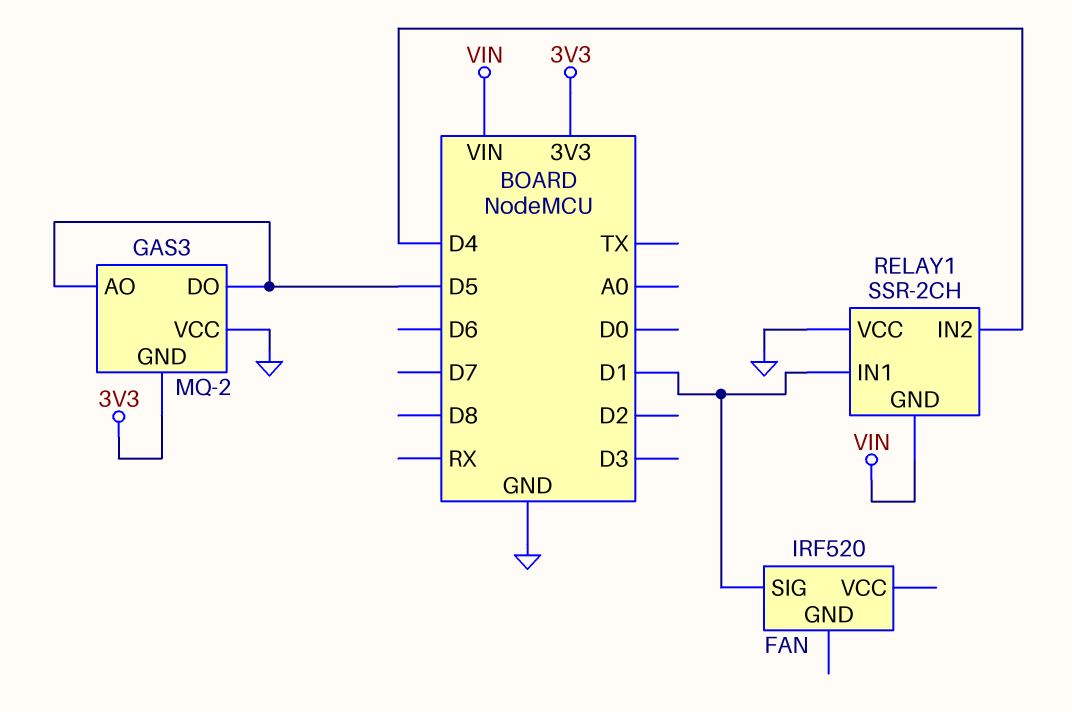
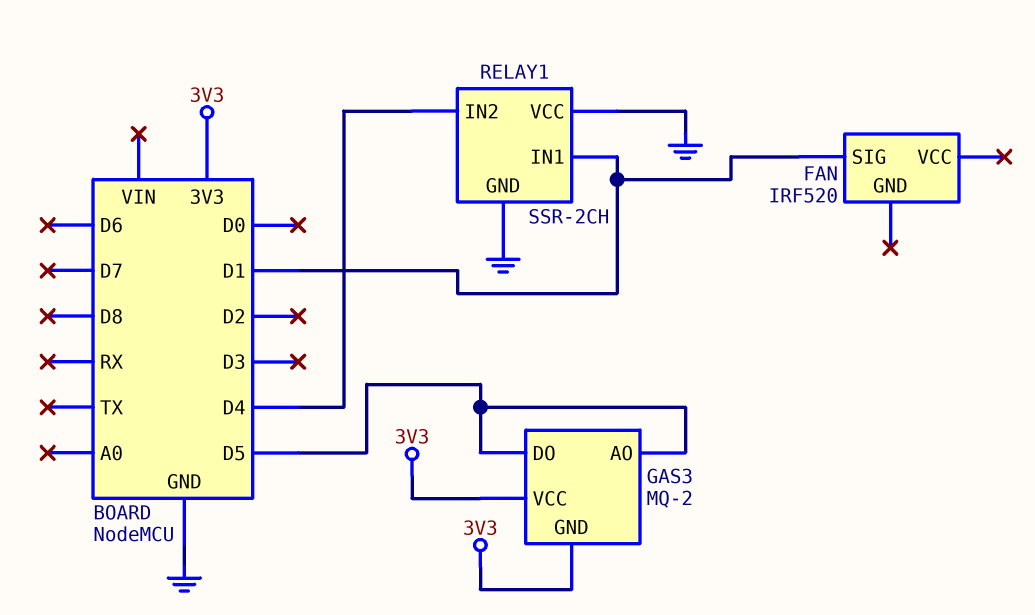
GAS3 pin VCC: GND -> 3V3
RELAY1 pin GND: VIN -> GND

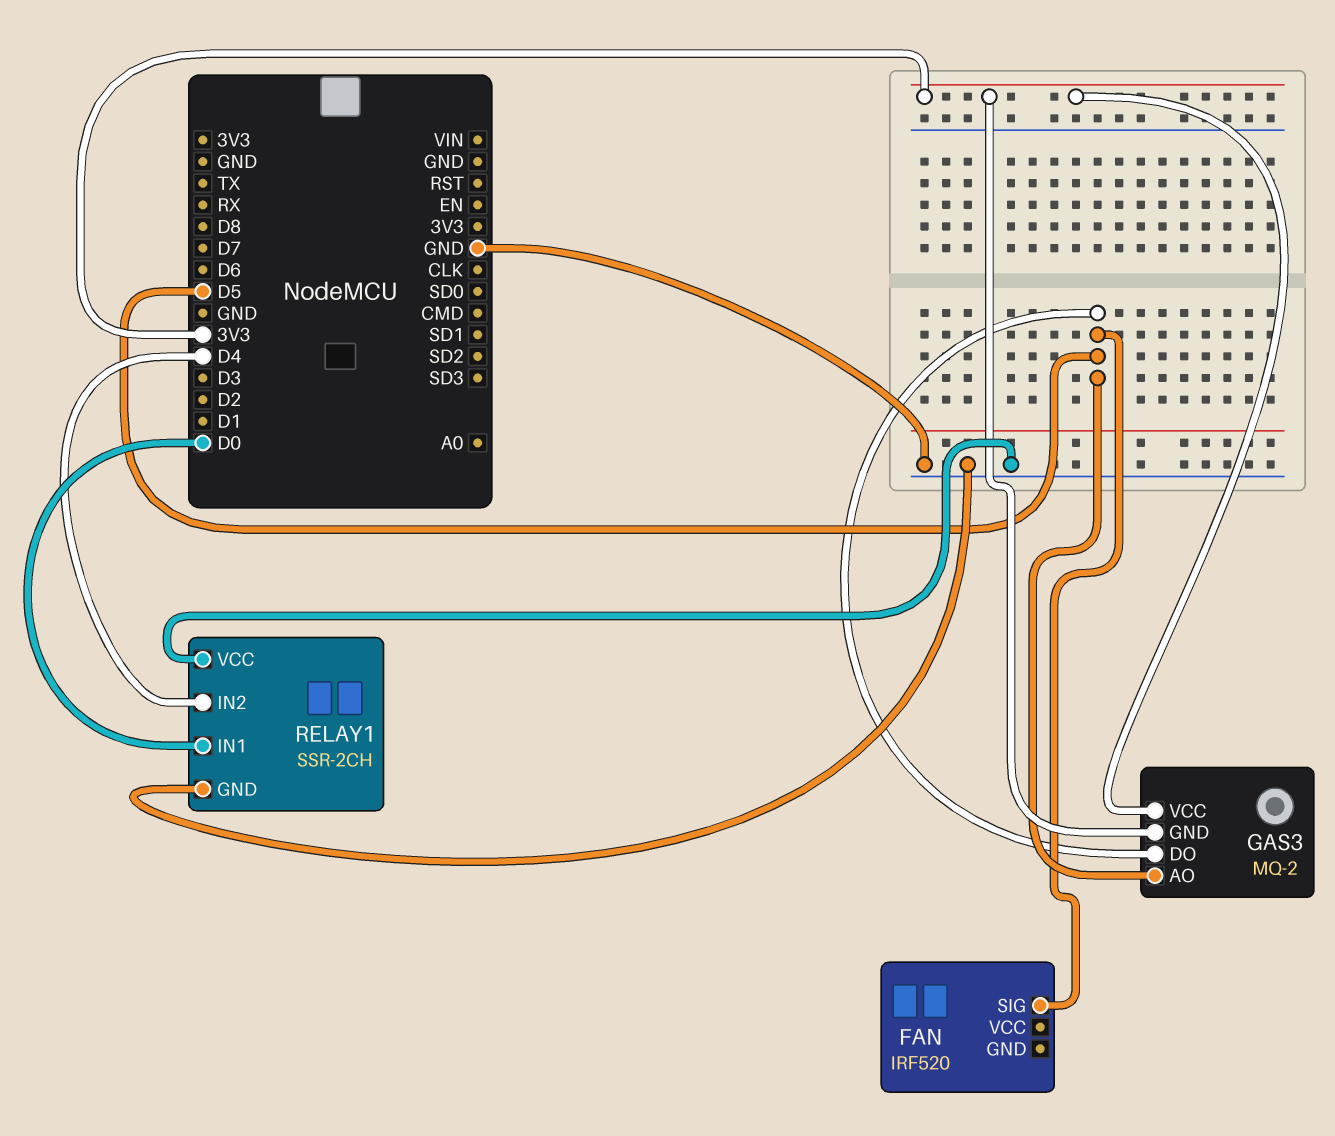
FAN pin SIG: D1 -> D5
RELAY1 pin IN1: D1 -> D0

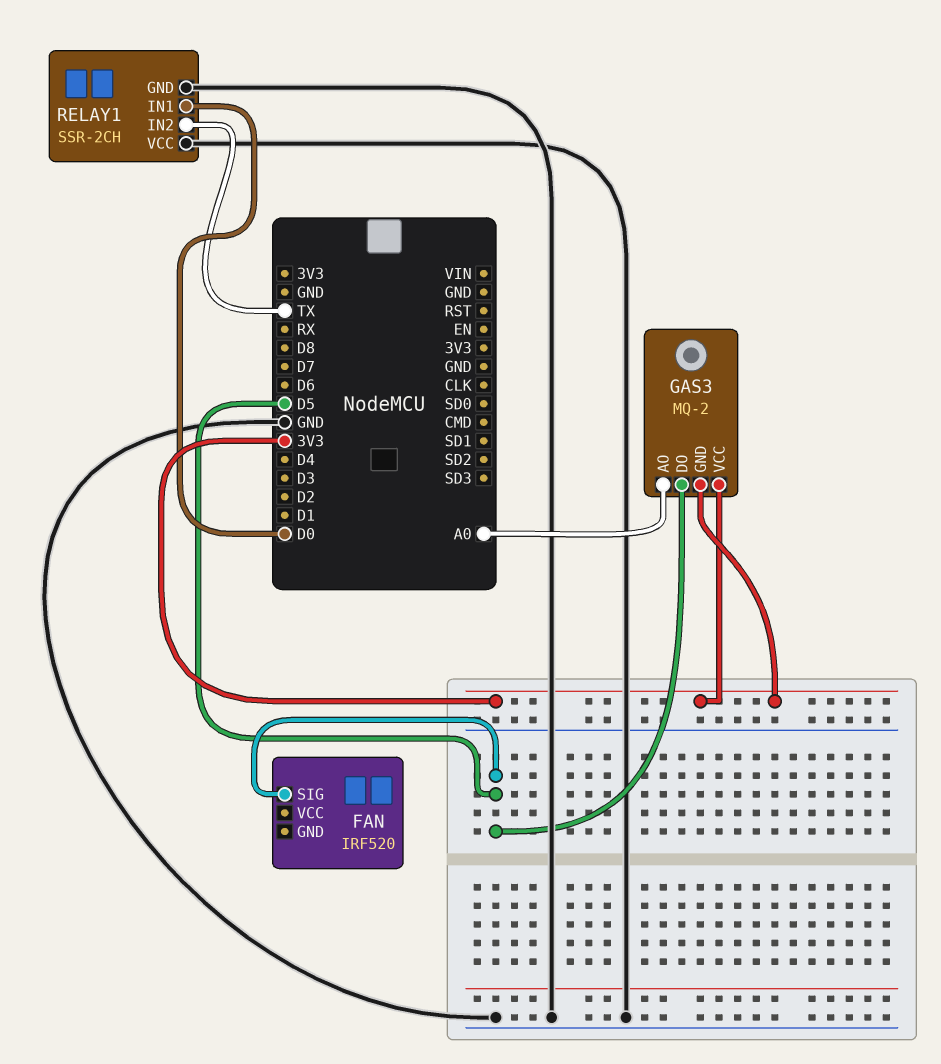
GAS3 pin AO: D5 -> A0
RELAY1 pin IN2: D4 -> TX

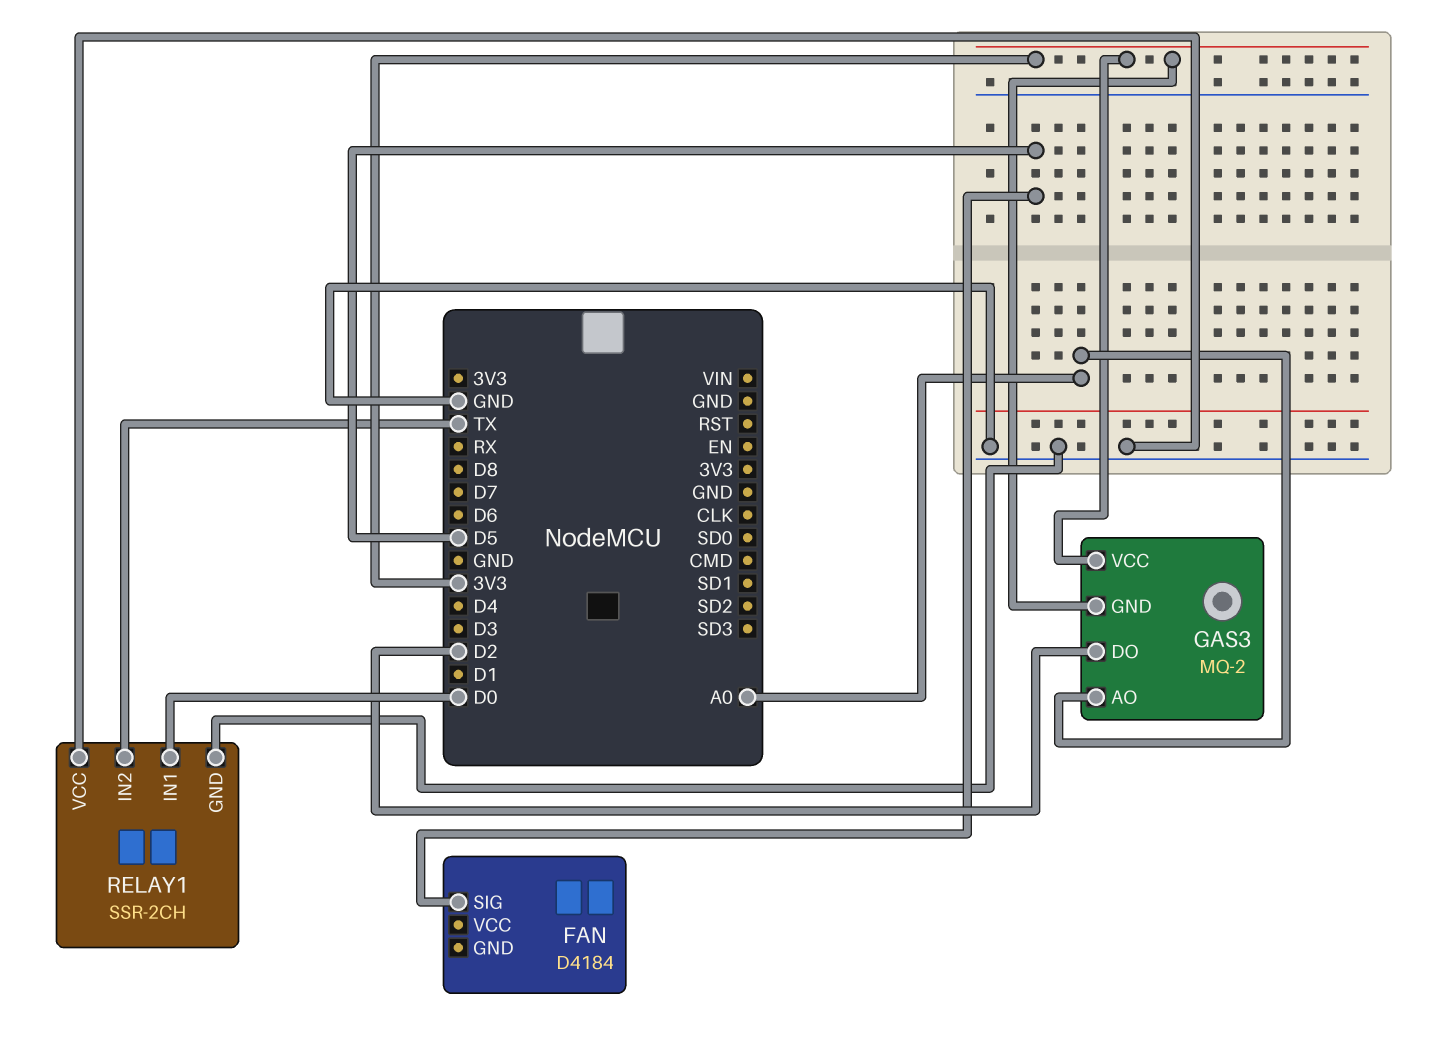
FAN: IRF520 -> D4184
GAS3 pin DO: D5 -> D2

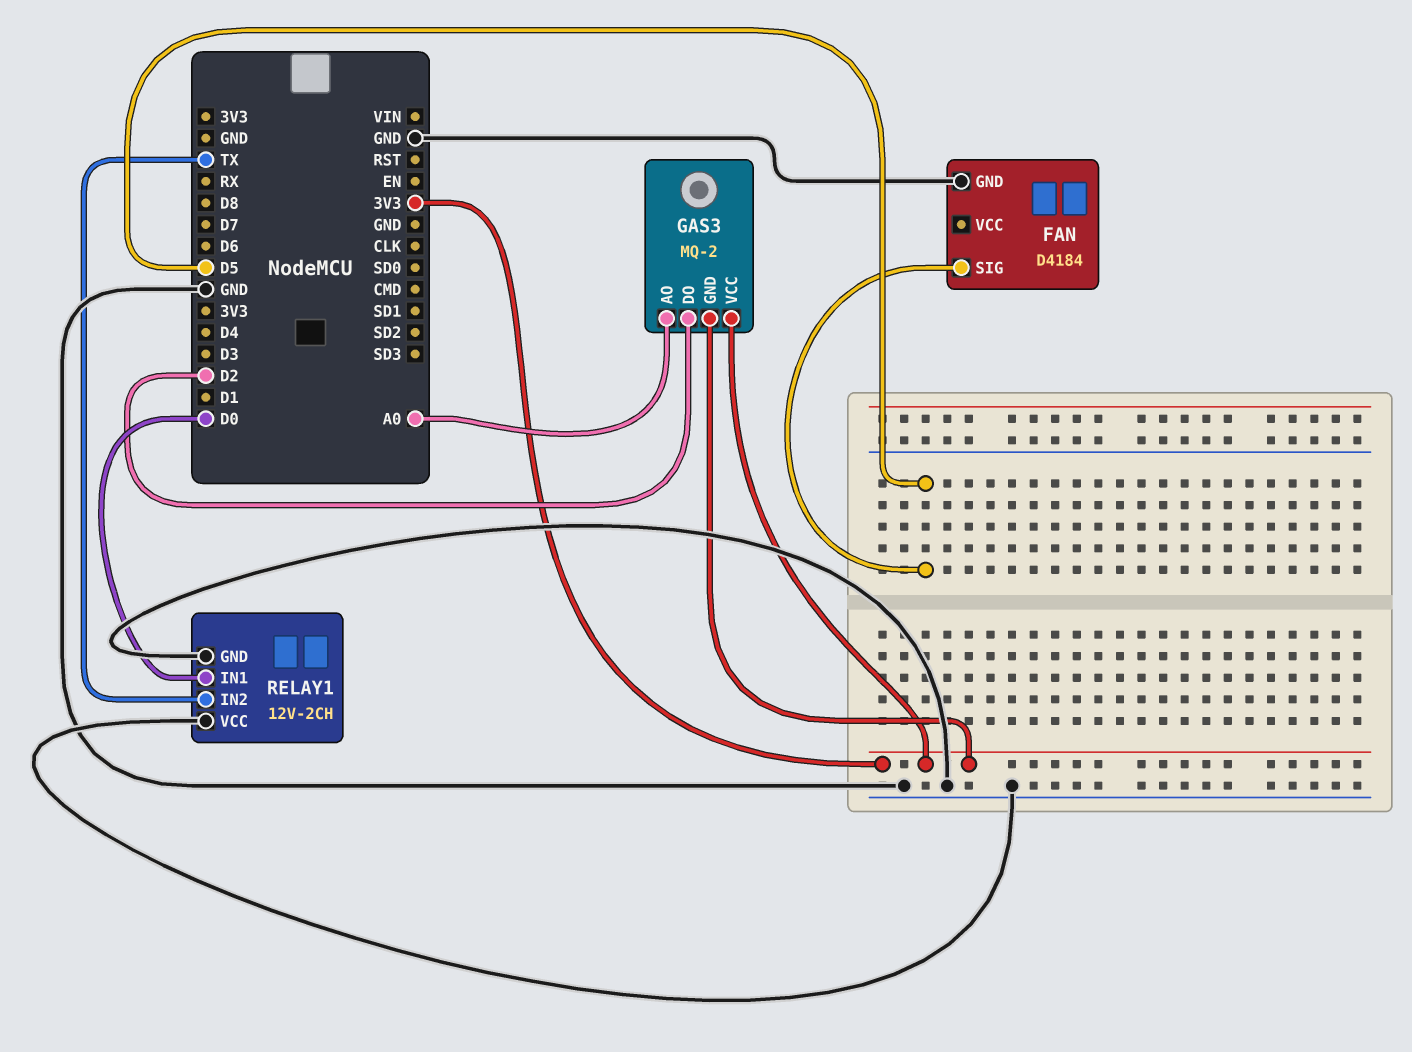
FAN pin GND: none -> GND
RELAY1: SSR-2CH -> 12V-2CH

